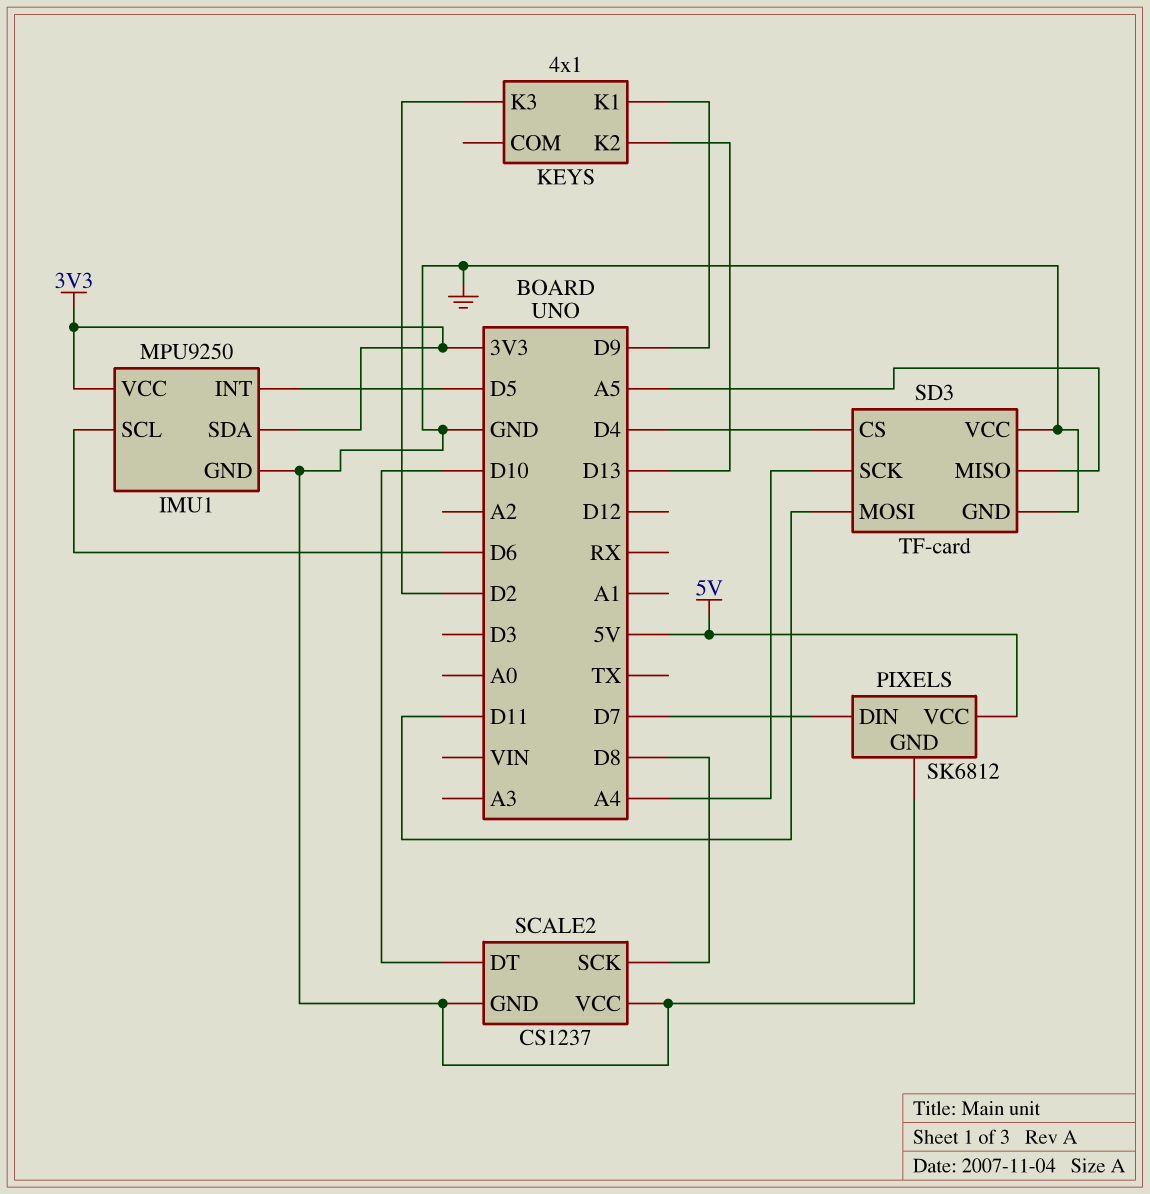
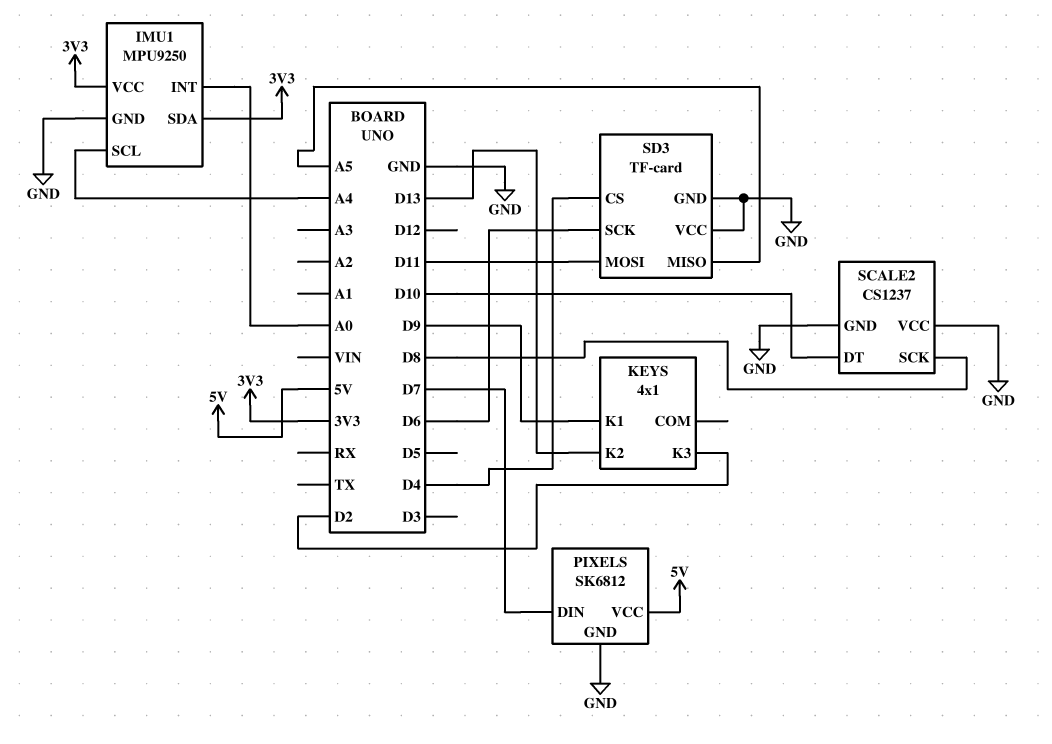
IMU1 pin INT: D5 -> A0
IMU1 pin SCL: D6 -> A4
SD3 pin SCK: A4 -> D6

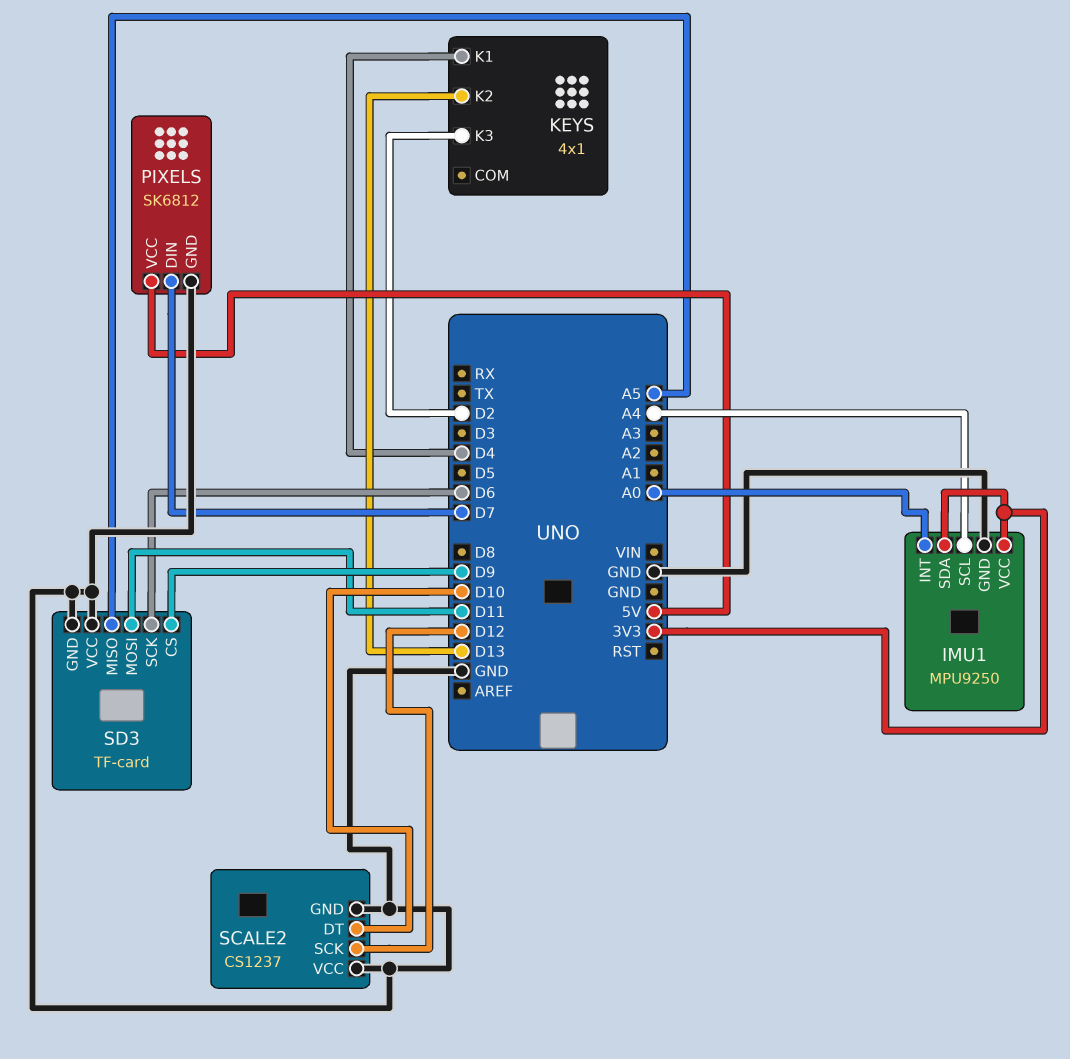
KEYS pin K1: D9 -> D4
SCALE2 pin SCK: D8 -> D12
SD3 pin CS: D4 -> D9

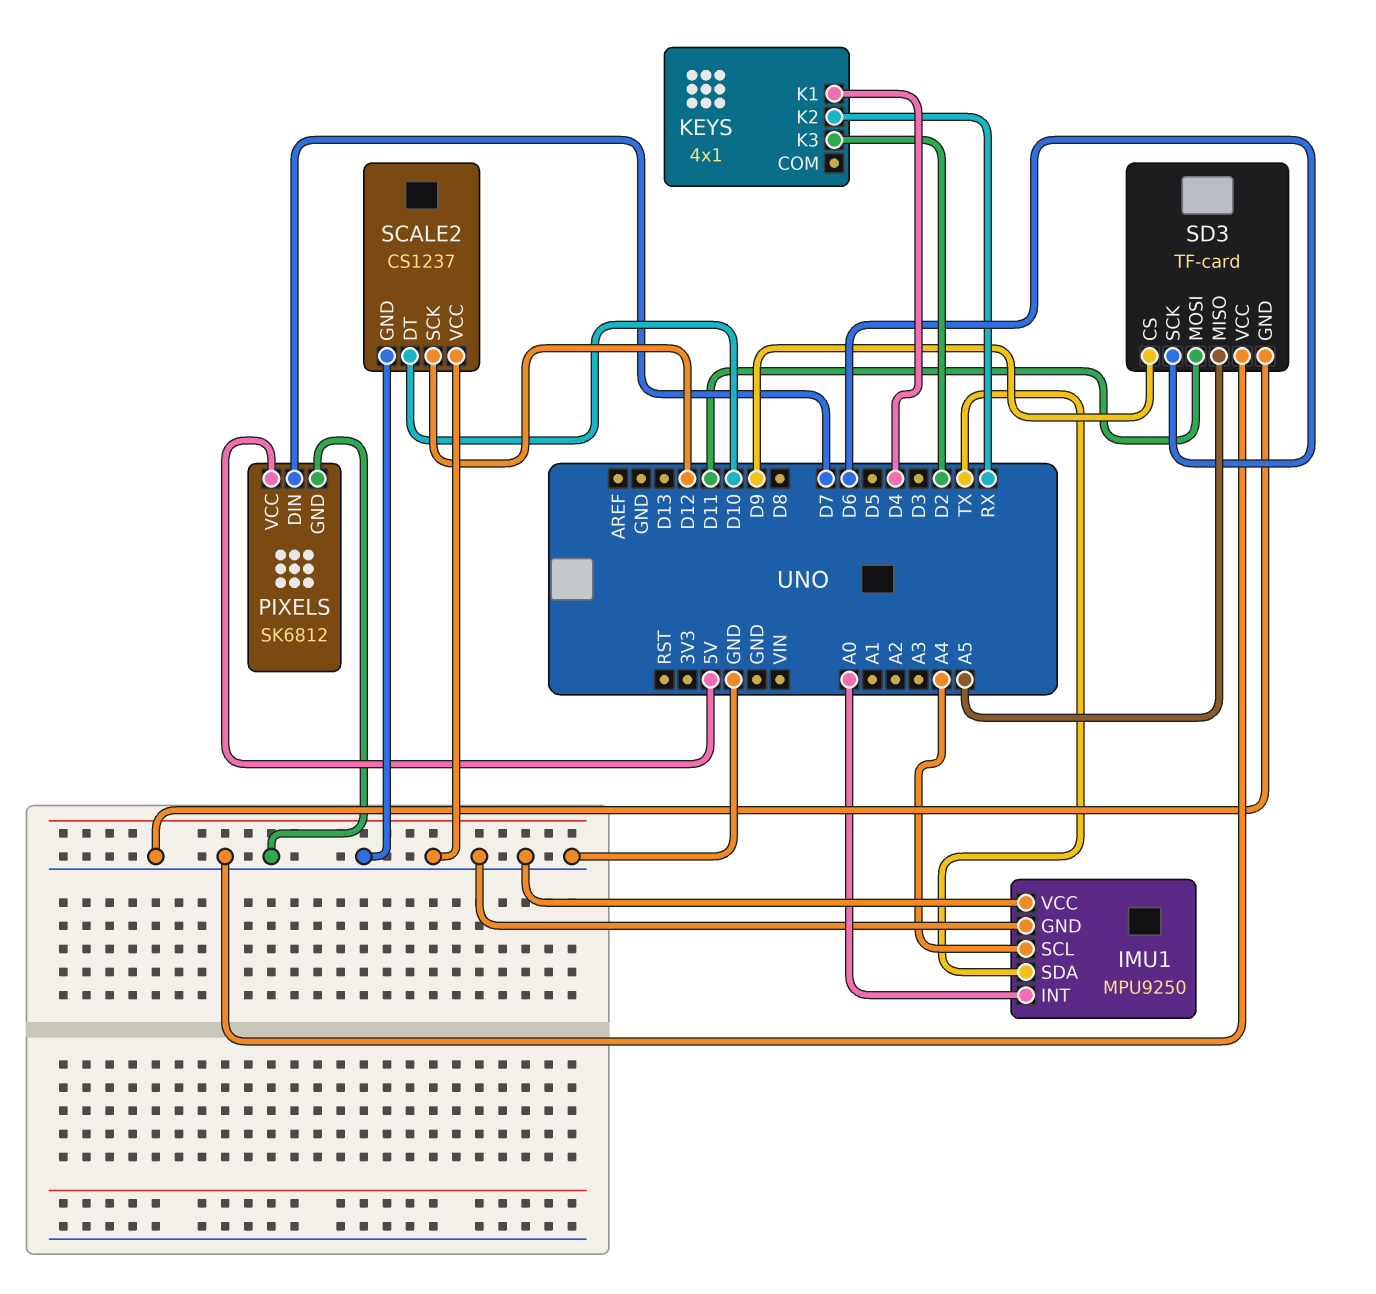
IMU1 pin SDA: 3V3 -> TX
IMU1 pin VCC: 3V3 -> GND
KEYS pin K2: D13 -> RX

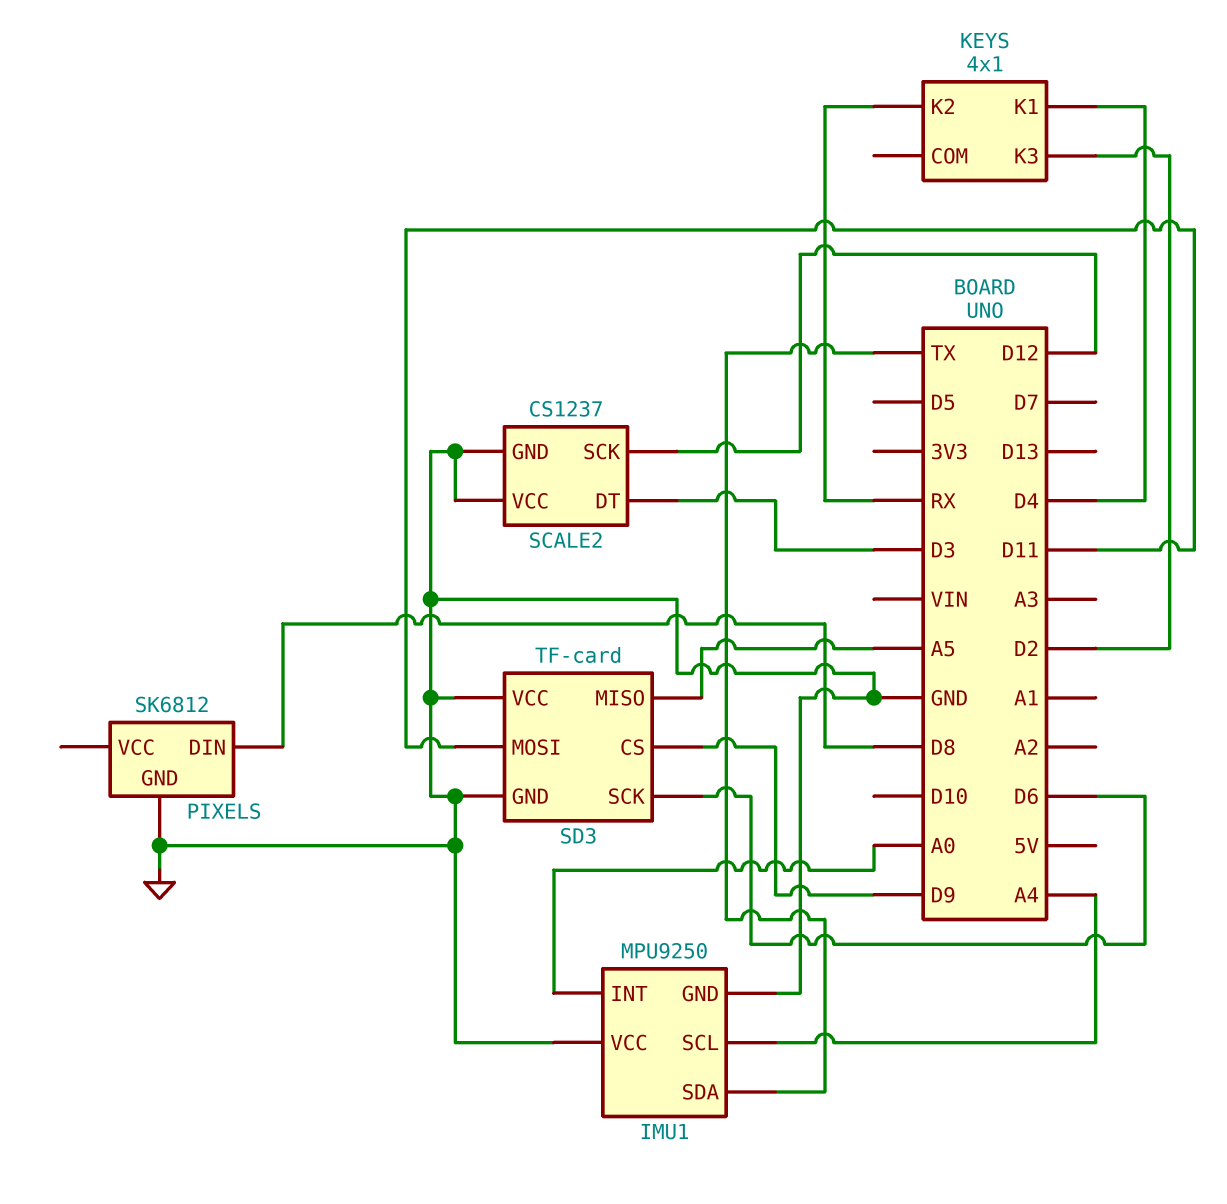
PIXELS pin DIN: D7 -> D8
PIXELS pin VCC: 5V -> none
SCALE2 pin DT: D10 -> D3

